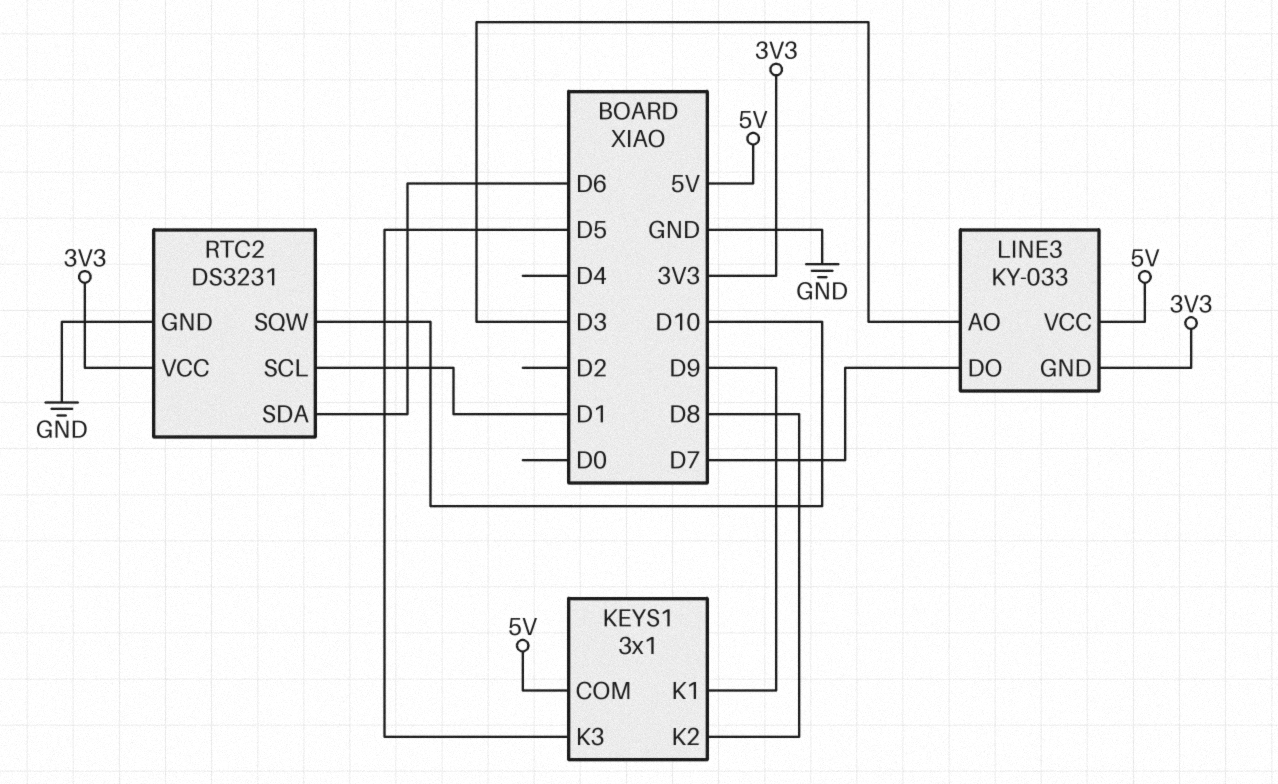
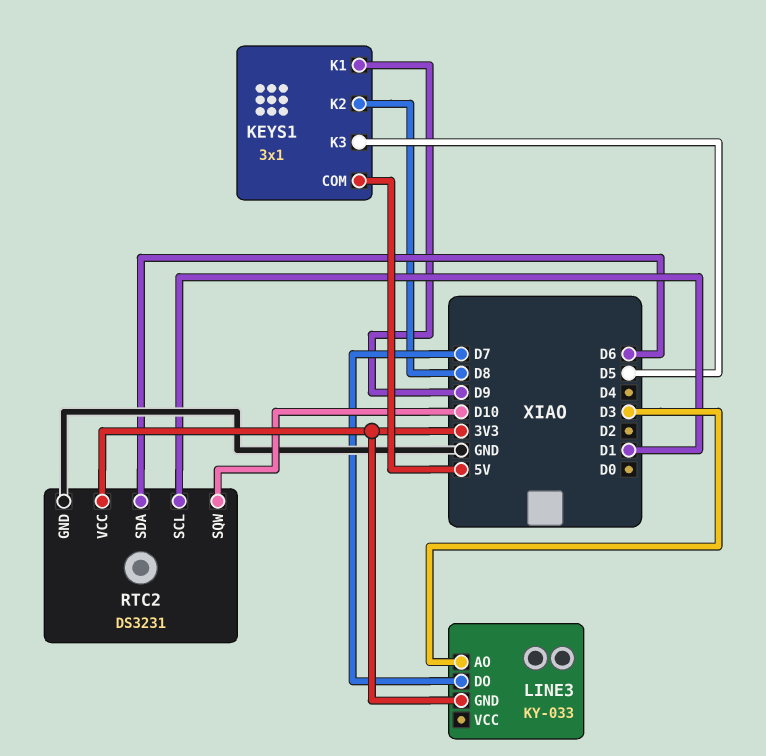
LINE3 pin VCC: 5V -> none

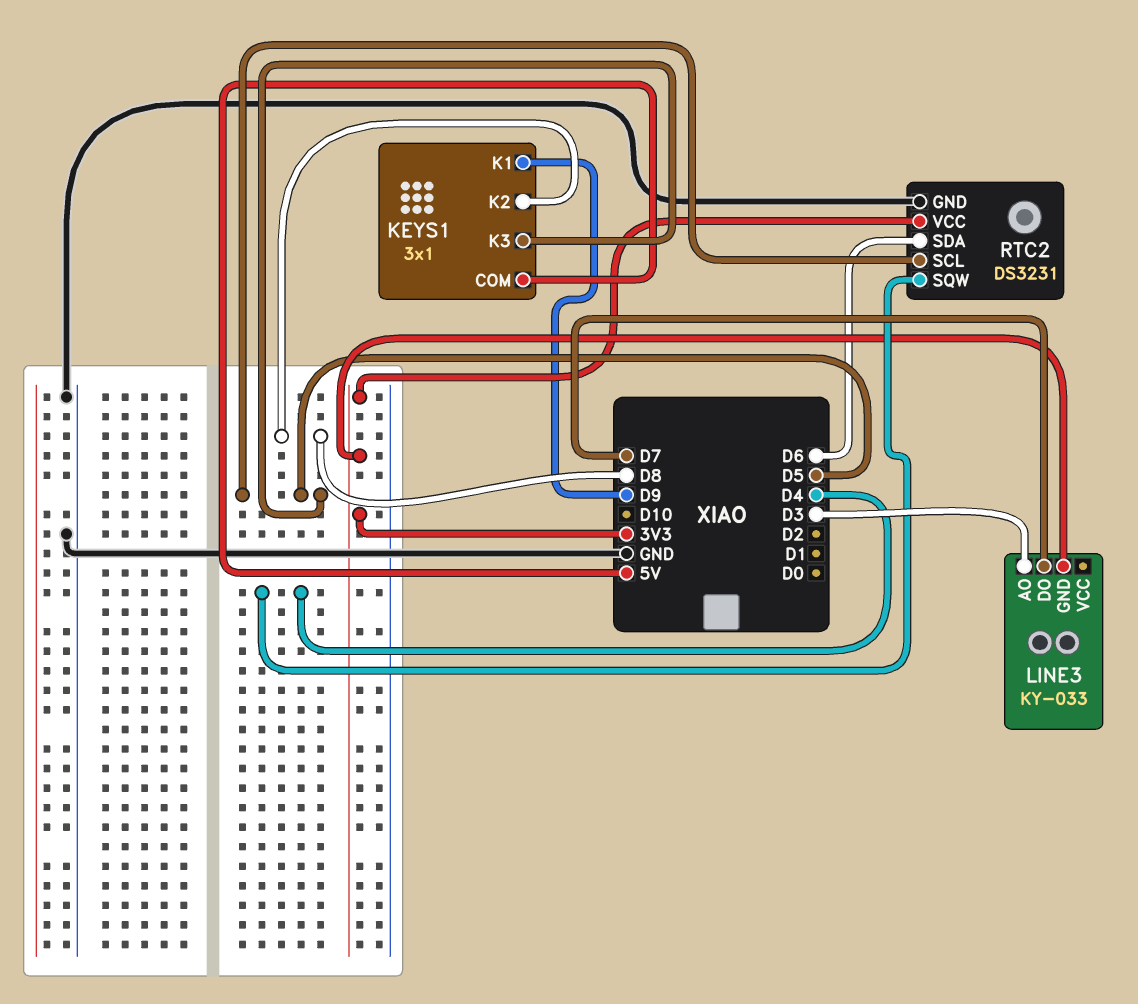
RTC2 pin SCL: D1 -> D5
RTC2 pin SQW: D10 -> D4

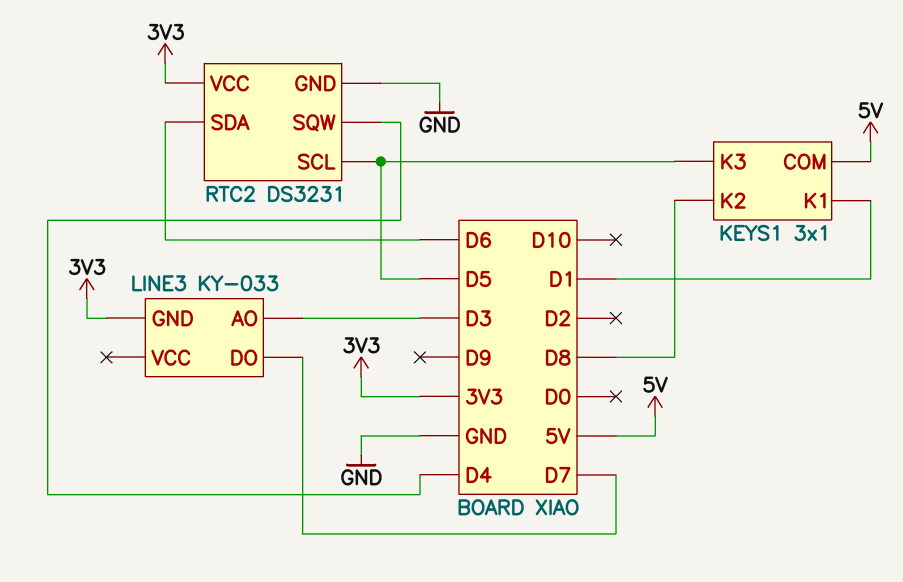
KEYS1 pin K1: D9 -> D1

